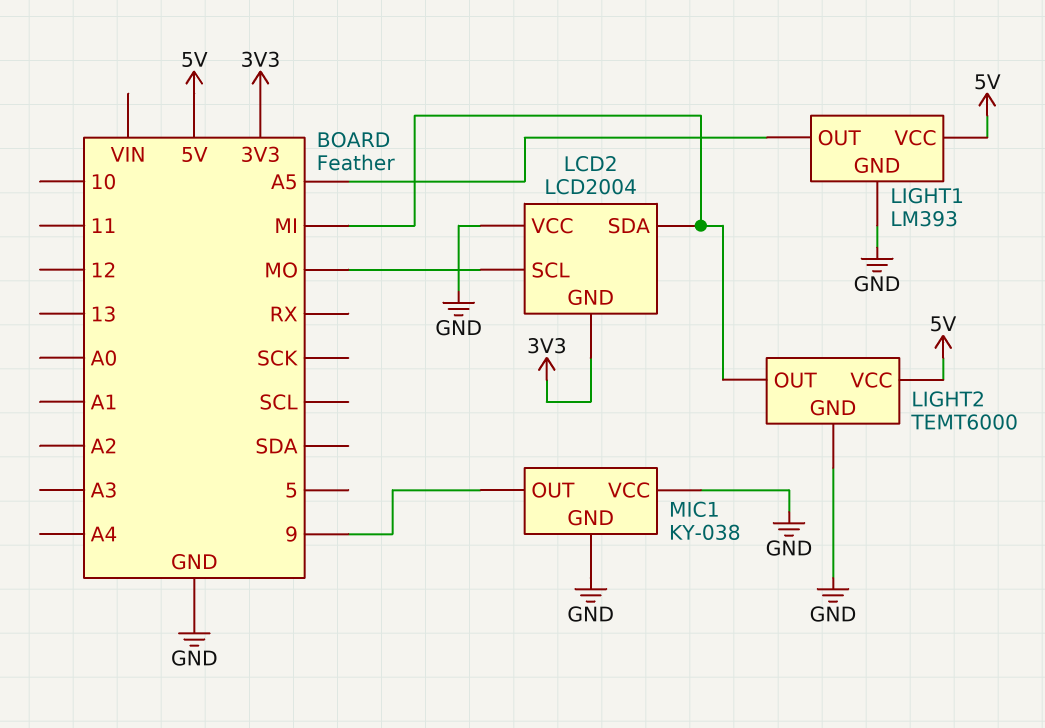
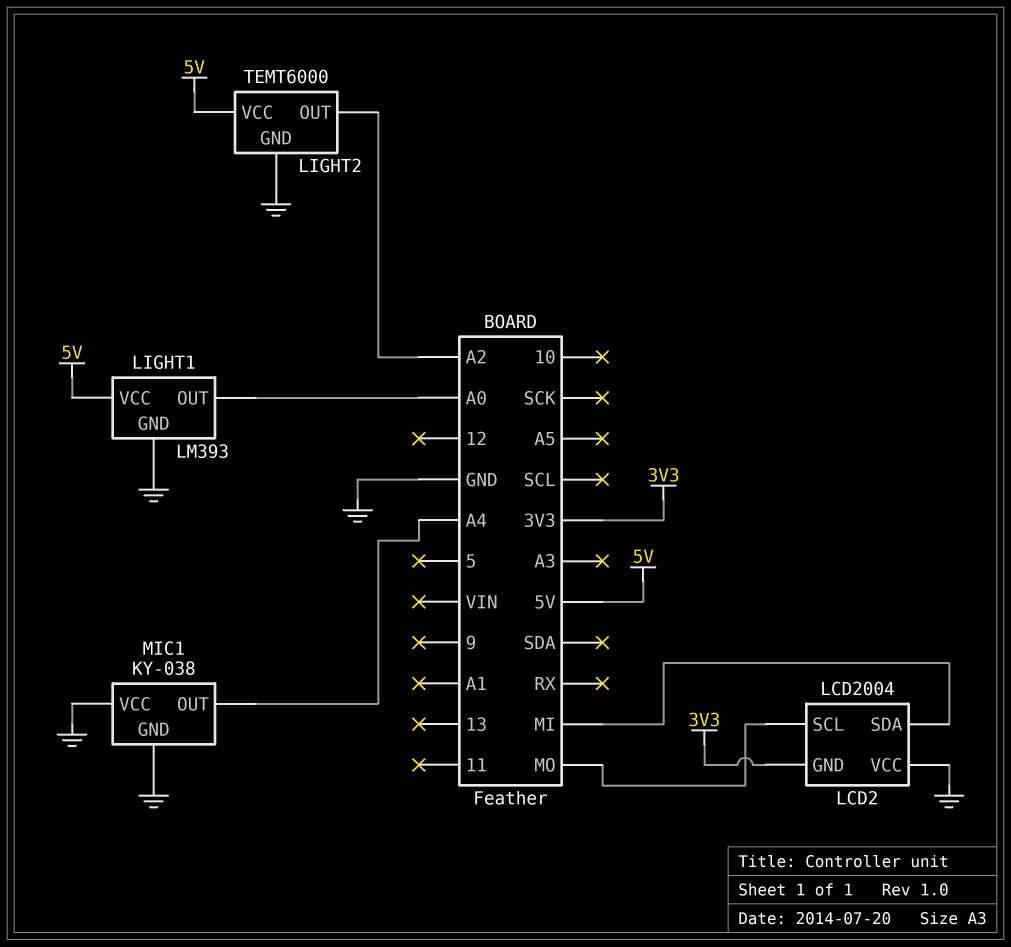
LIGHT1 pin OUT: A5 -> A0
LIGHT2 pin OUT: MI -> A2
MIC1 pin OUT: 9 -> A4

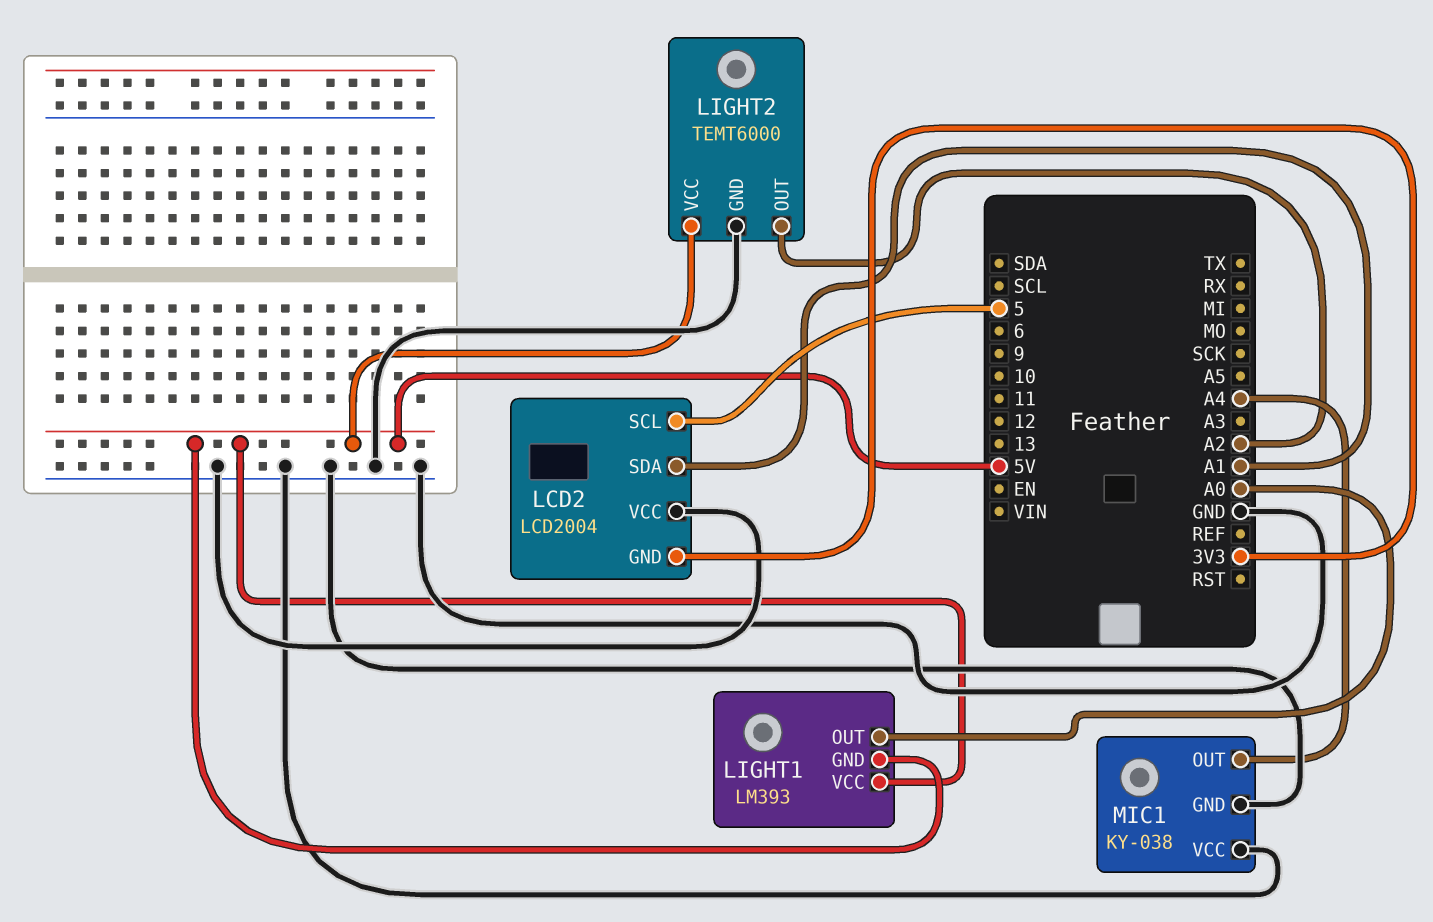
LCD2 pin SCL: MO -> 5
LCD2 pin SDA: MI -> A1
LIGHT1 pin GND: GND -> 5V

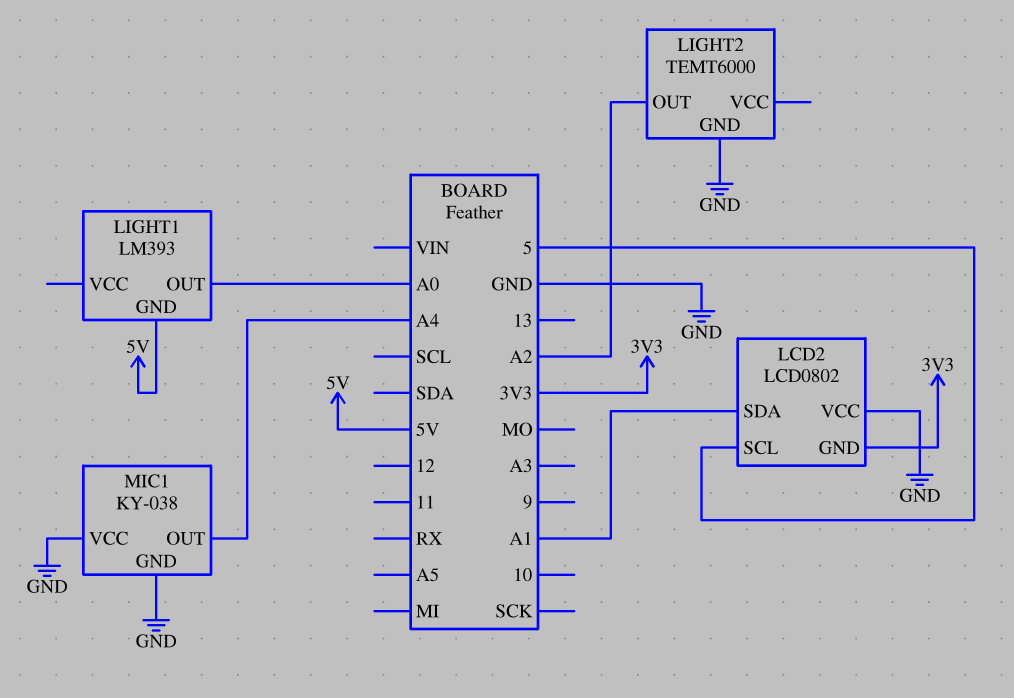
LCD2: LCD2004 -> LCD0802
LIGHT1 pin VCC: 5V -> none
LIGHT2 pin VCC: 5V -> none

